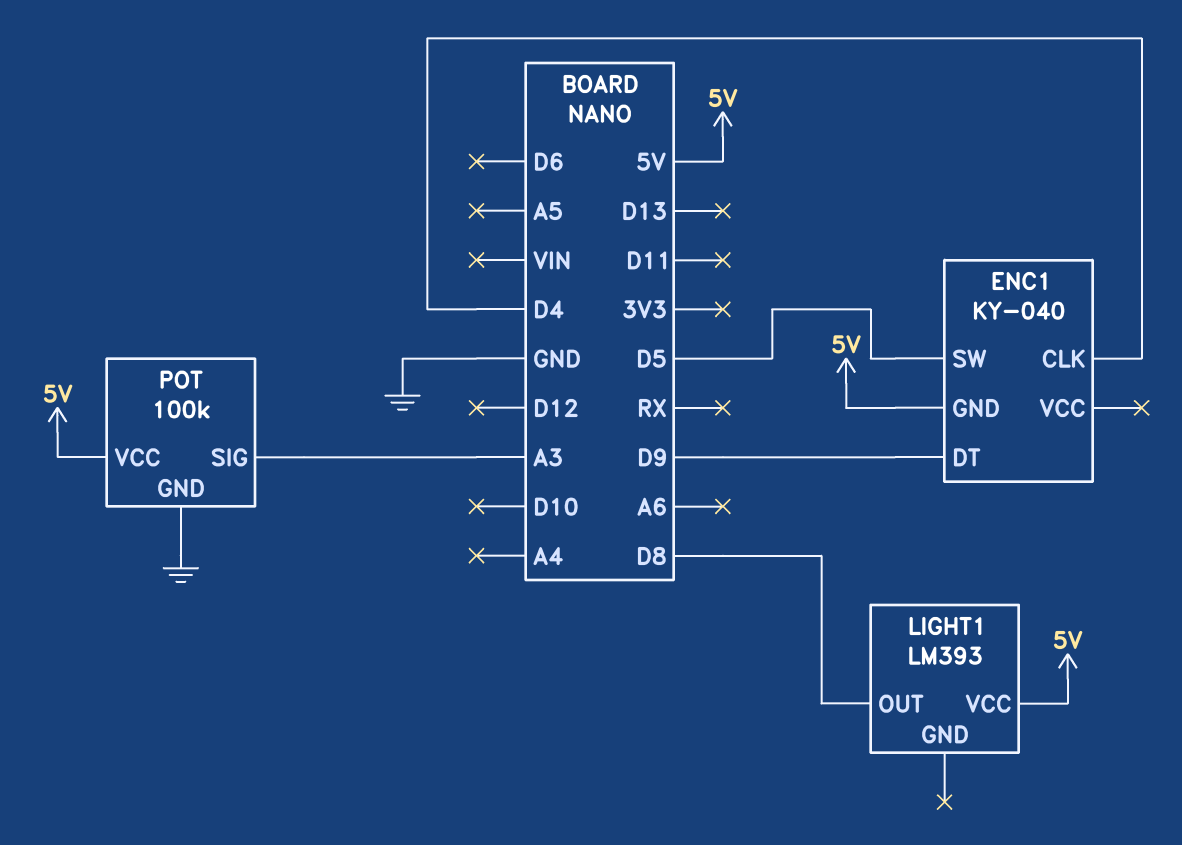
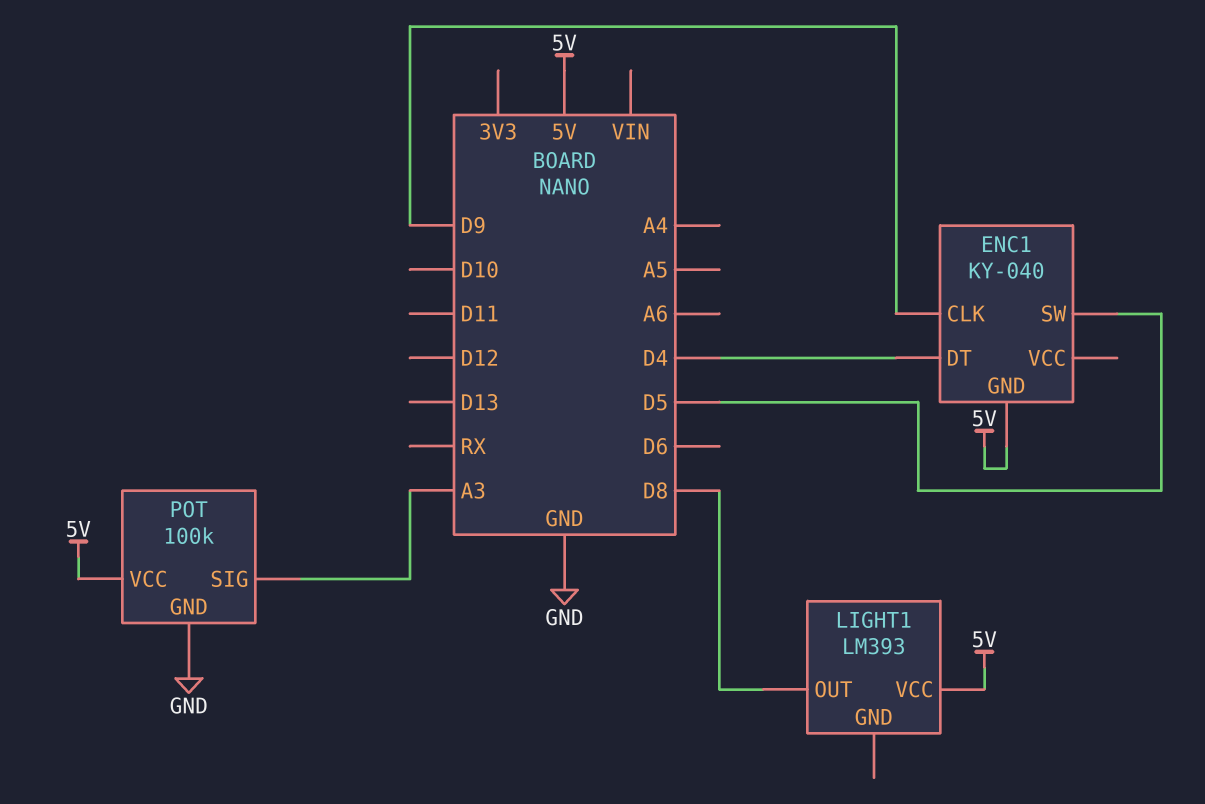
ENC1 pin CLK: D4 -> D9
ENC1 pin DT: D9 -> D4

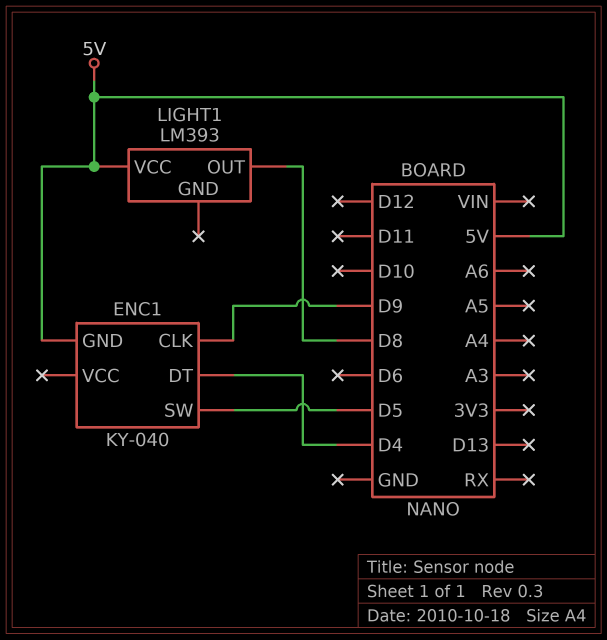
POT: 100k -> none
POT pin GND: GND -> none
POT pin SIG: A3 -> none
POT pin VCC: 5V -> none

